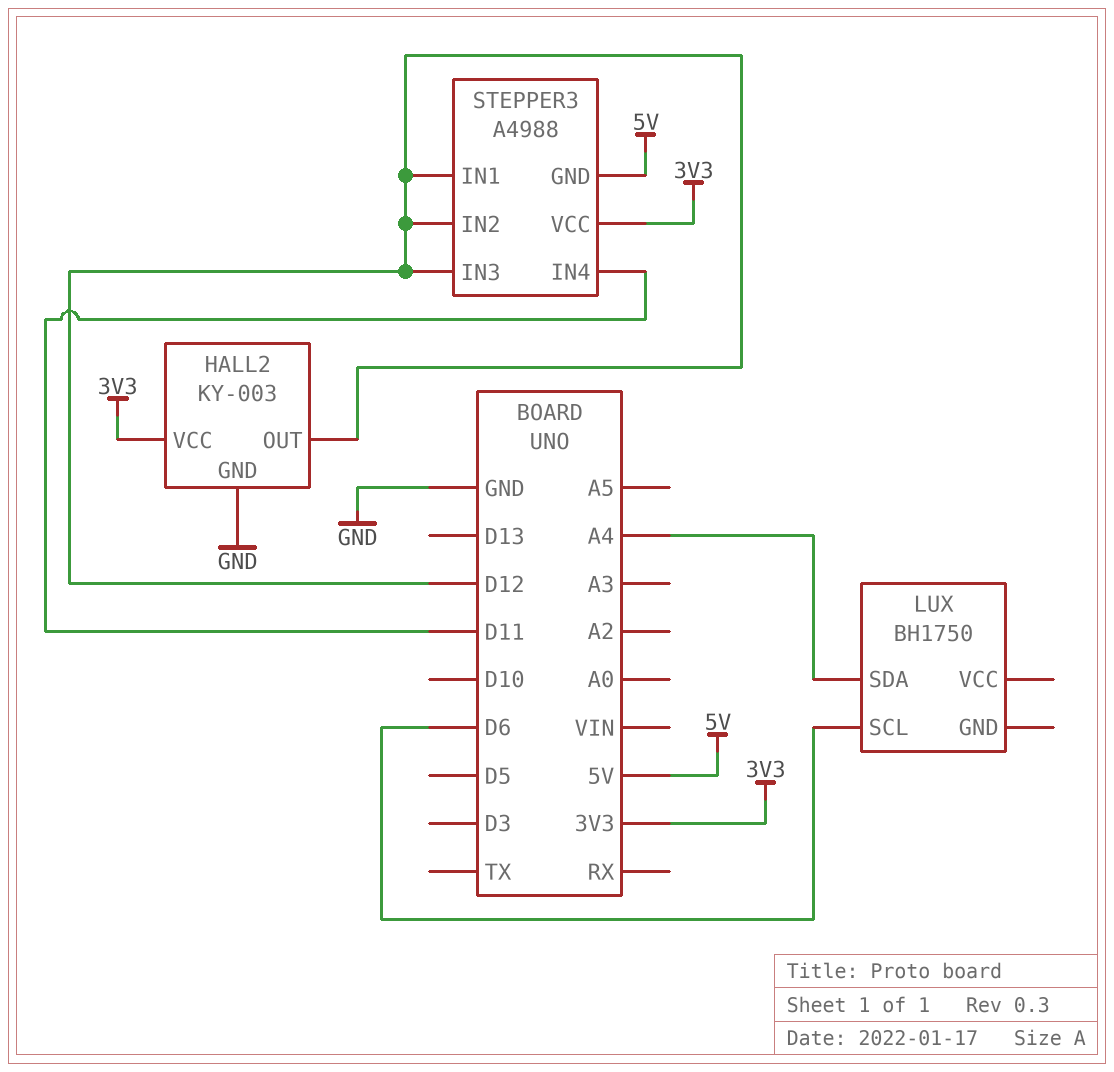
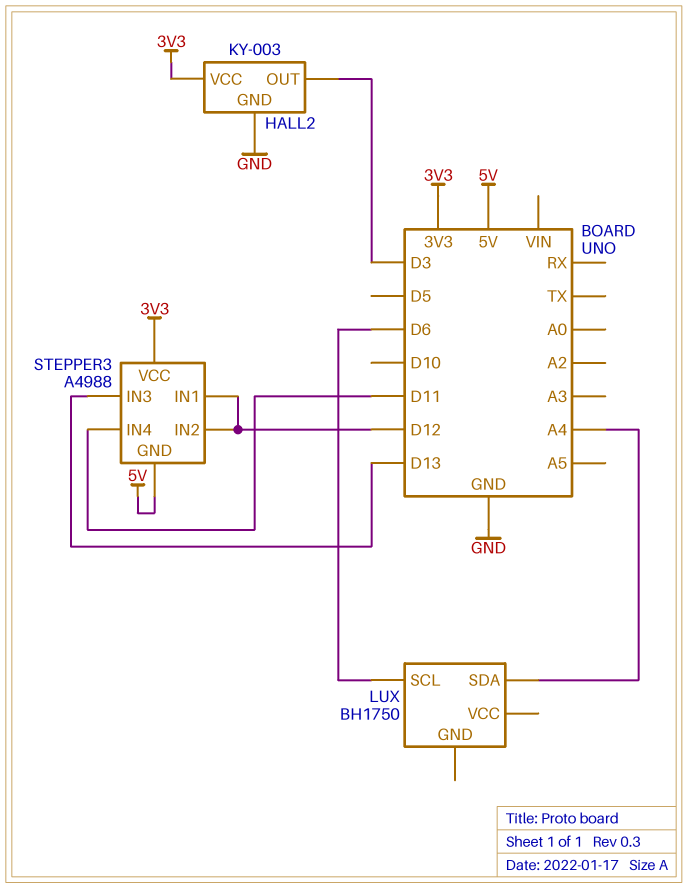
HALL2 pin OUT: D12 -> D3
STEPPER3 pin IN3: D12 -> D13

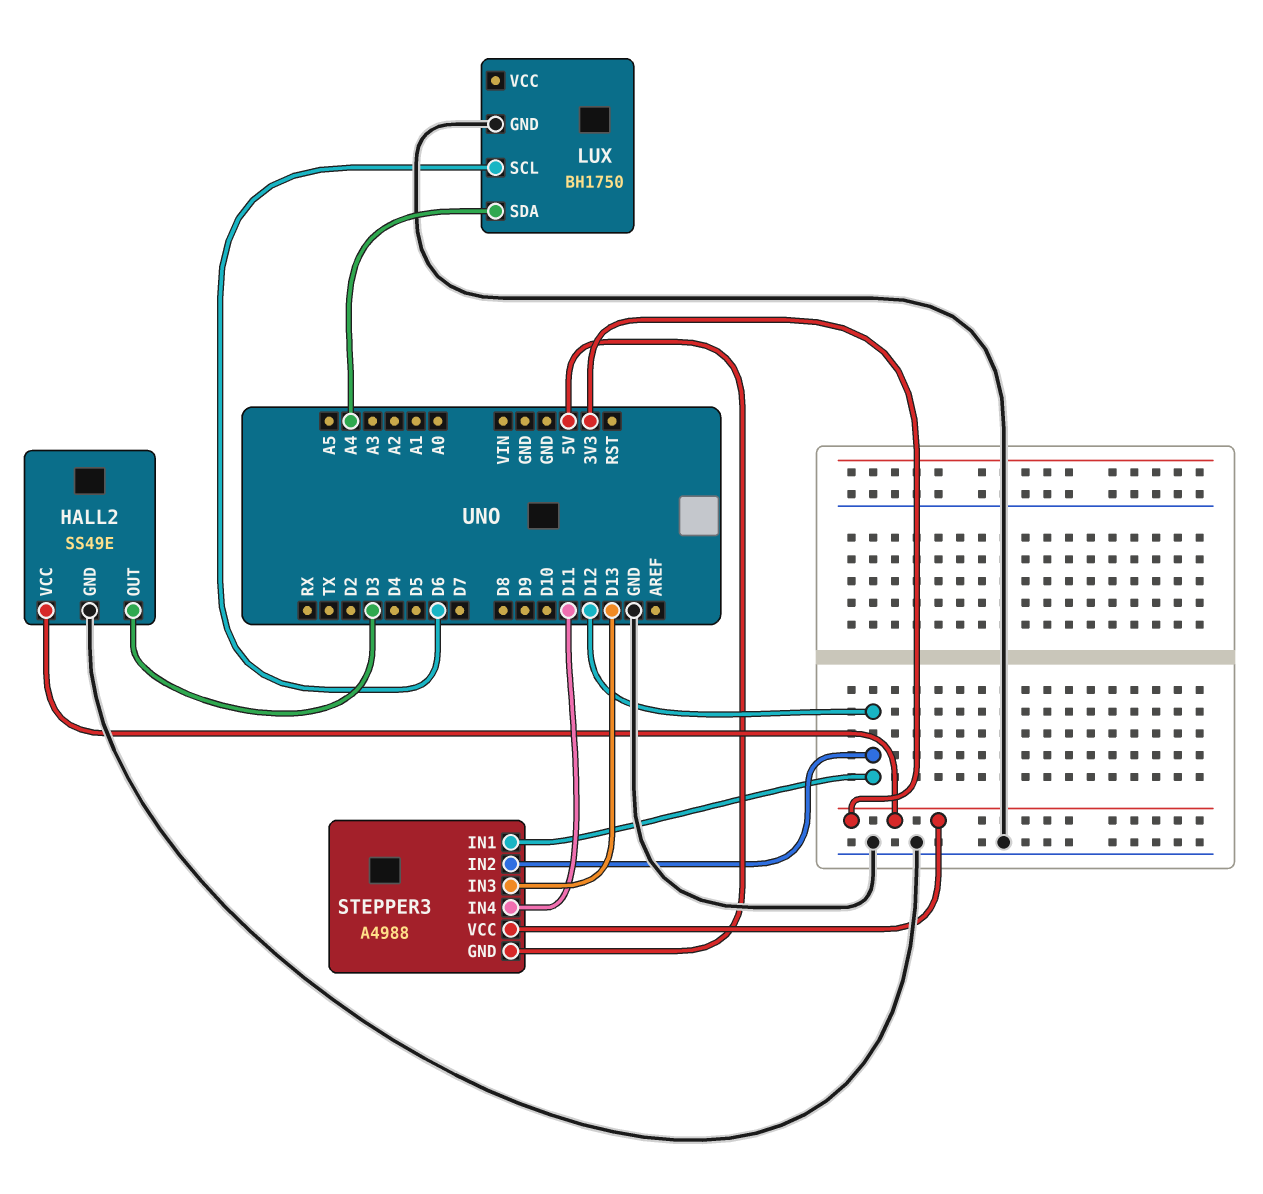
HALL2: KY-003 -> SS49E
LUX pin GND: none -> GND

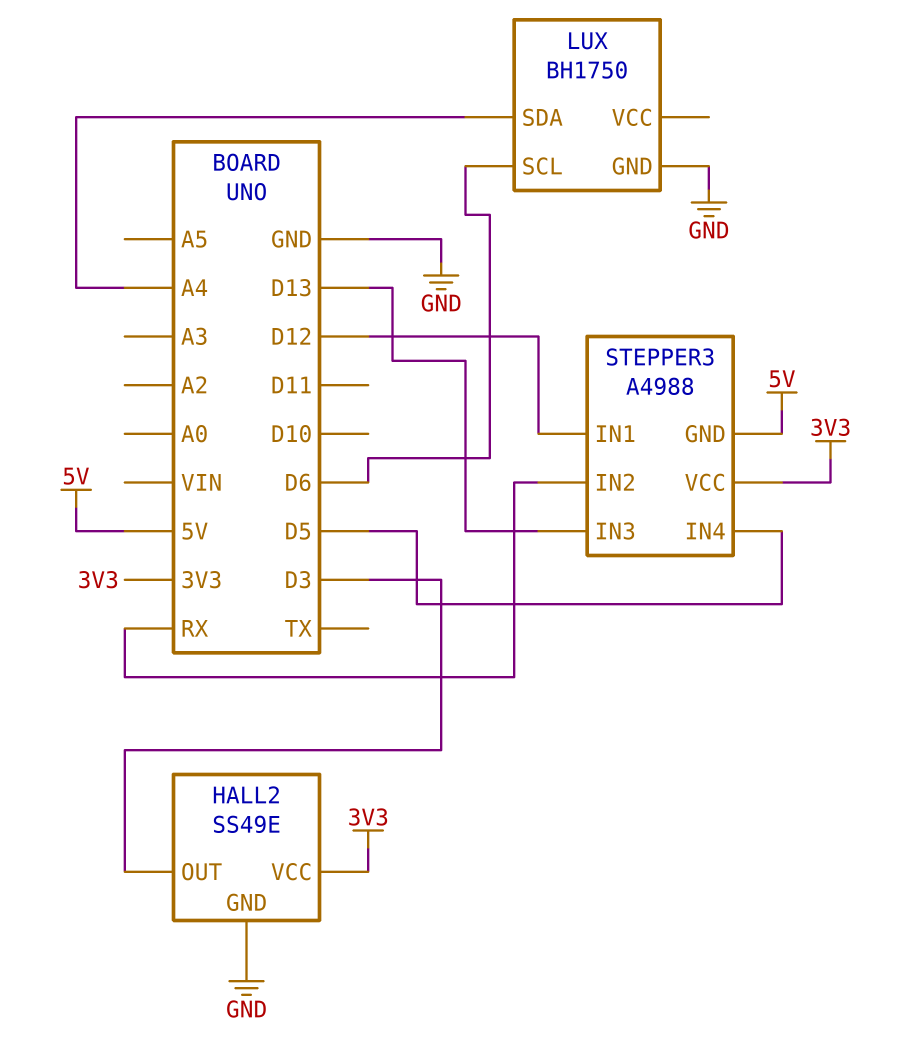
STEPPER3 pin IN2: D12 -> RX
STEPPER3 pin IN4: D11 -> D5

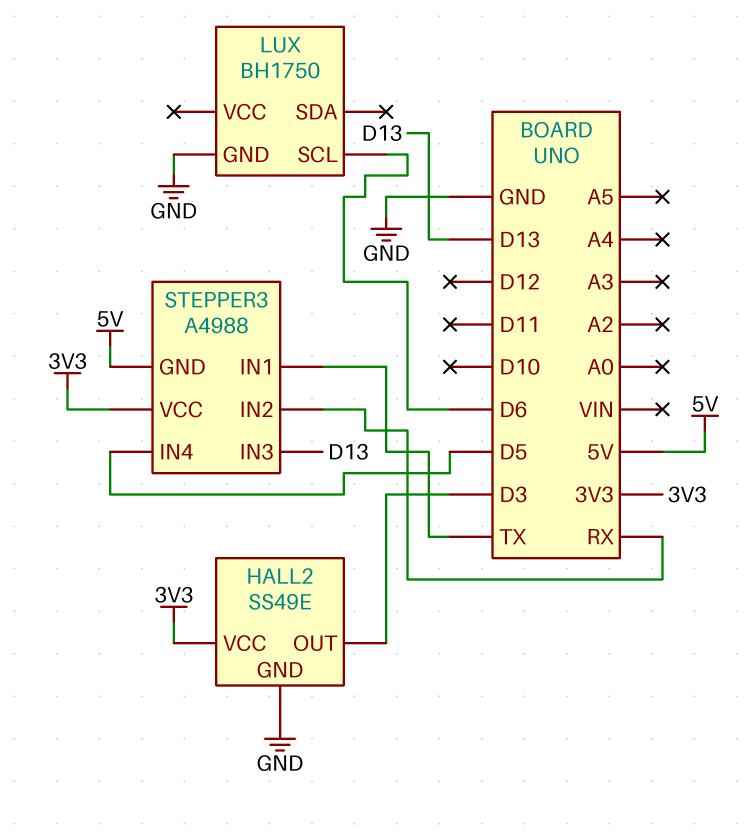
LUX pin SDA: A4 -> none
STEPPER3 pin IN1: D12 -> TX

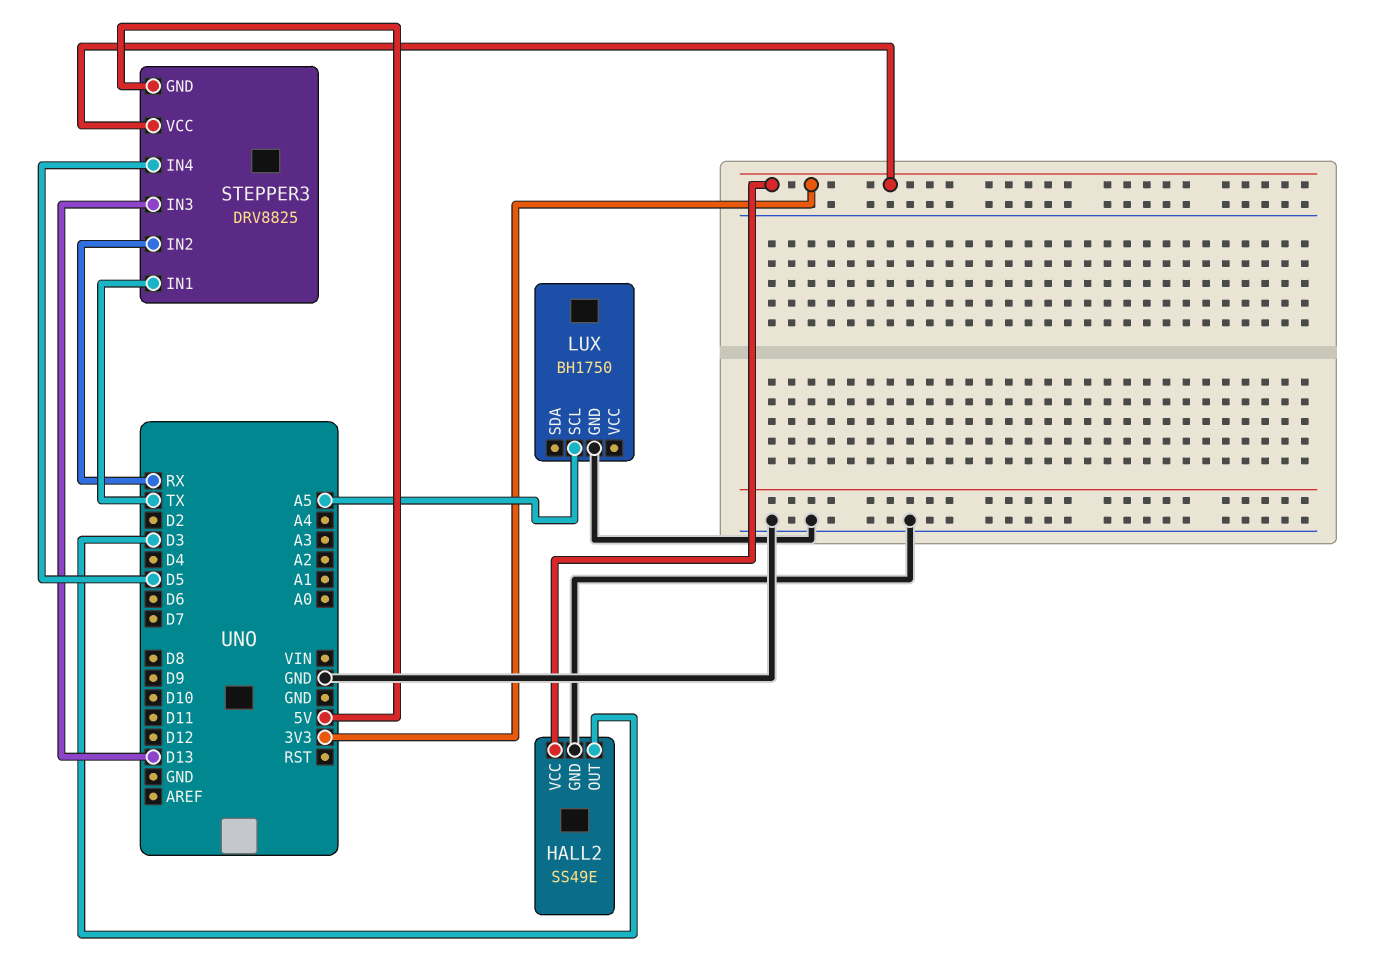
LUX pin SCL: D6 -> A5
STEPPER3: A4988 -> DRV8825

